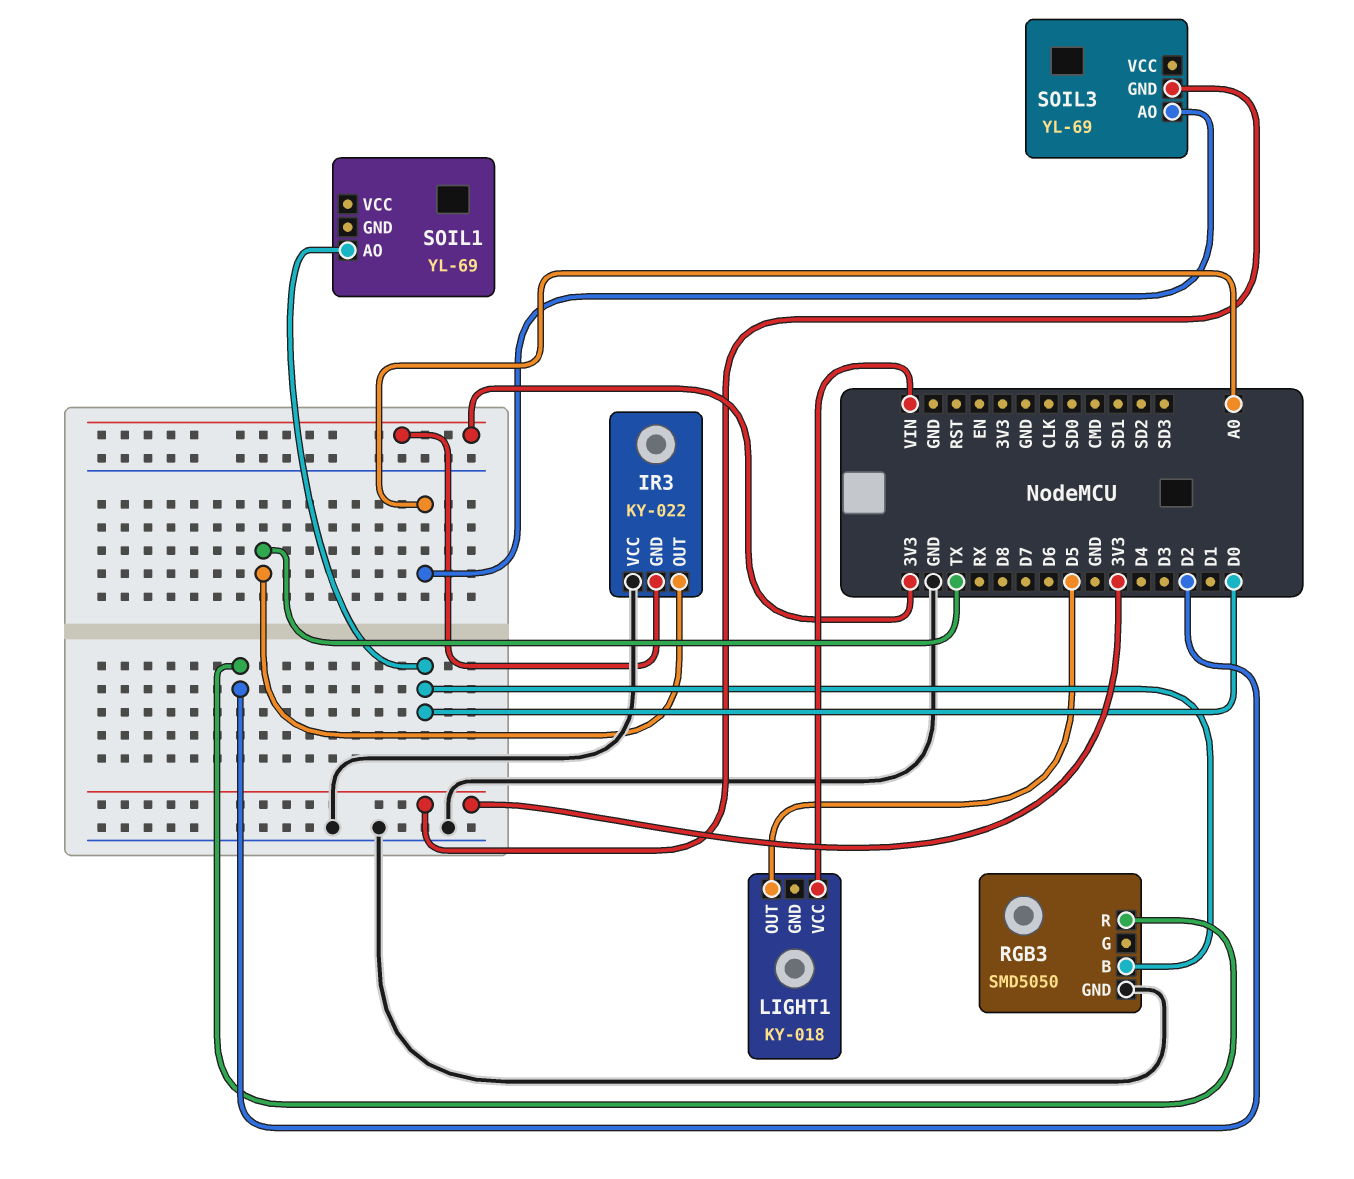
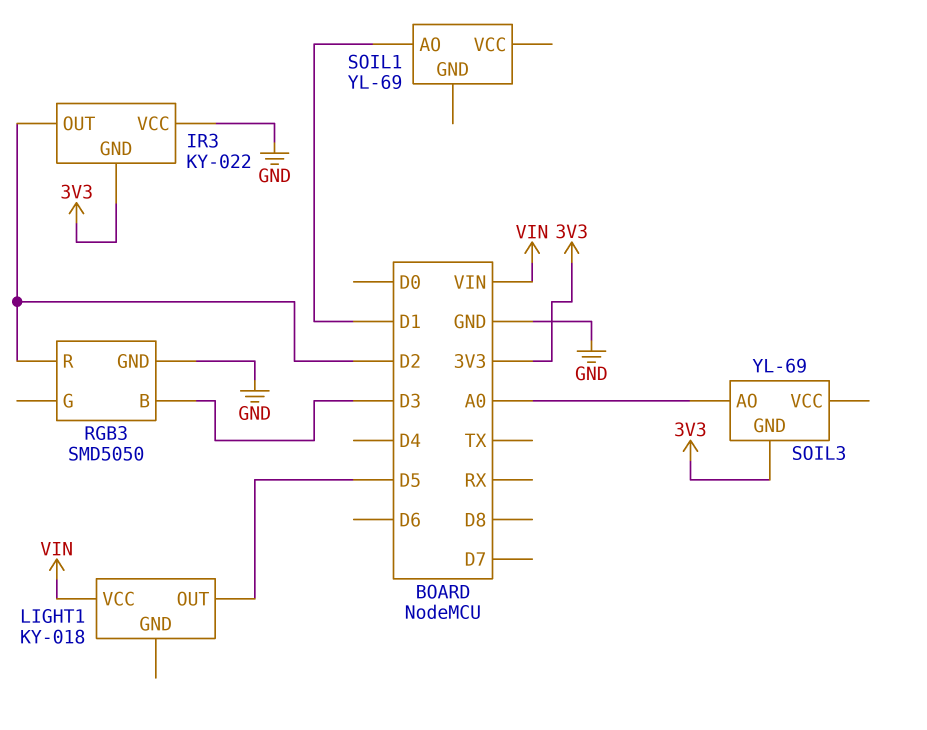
IR3 pin OUT: TX -> D2
RGB3 pin B: D0 -> D3
SOIL1 pin AO: D0 -> D1

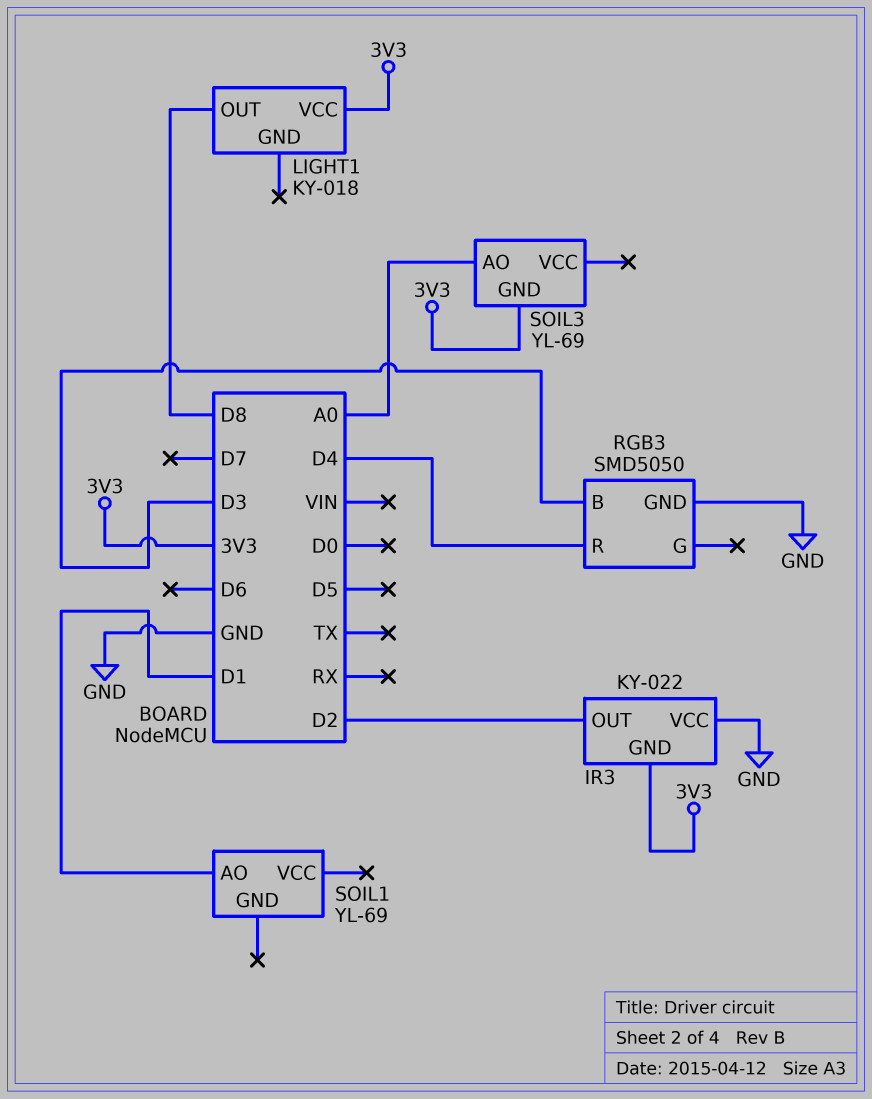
LIGHT1 pin OUT: D5 -> D8
LIGHT1 pin VCC: VIN -> 3V3
RGB3 pin R: D2 -> D4

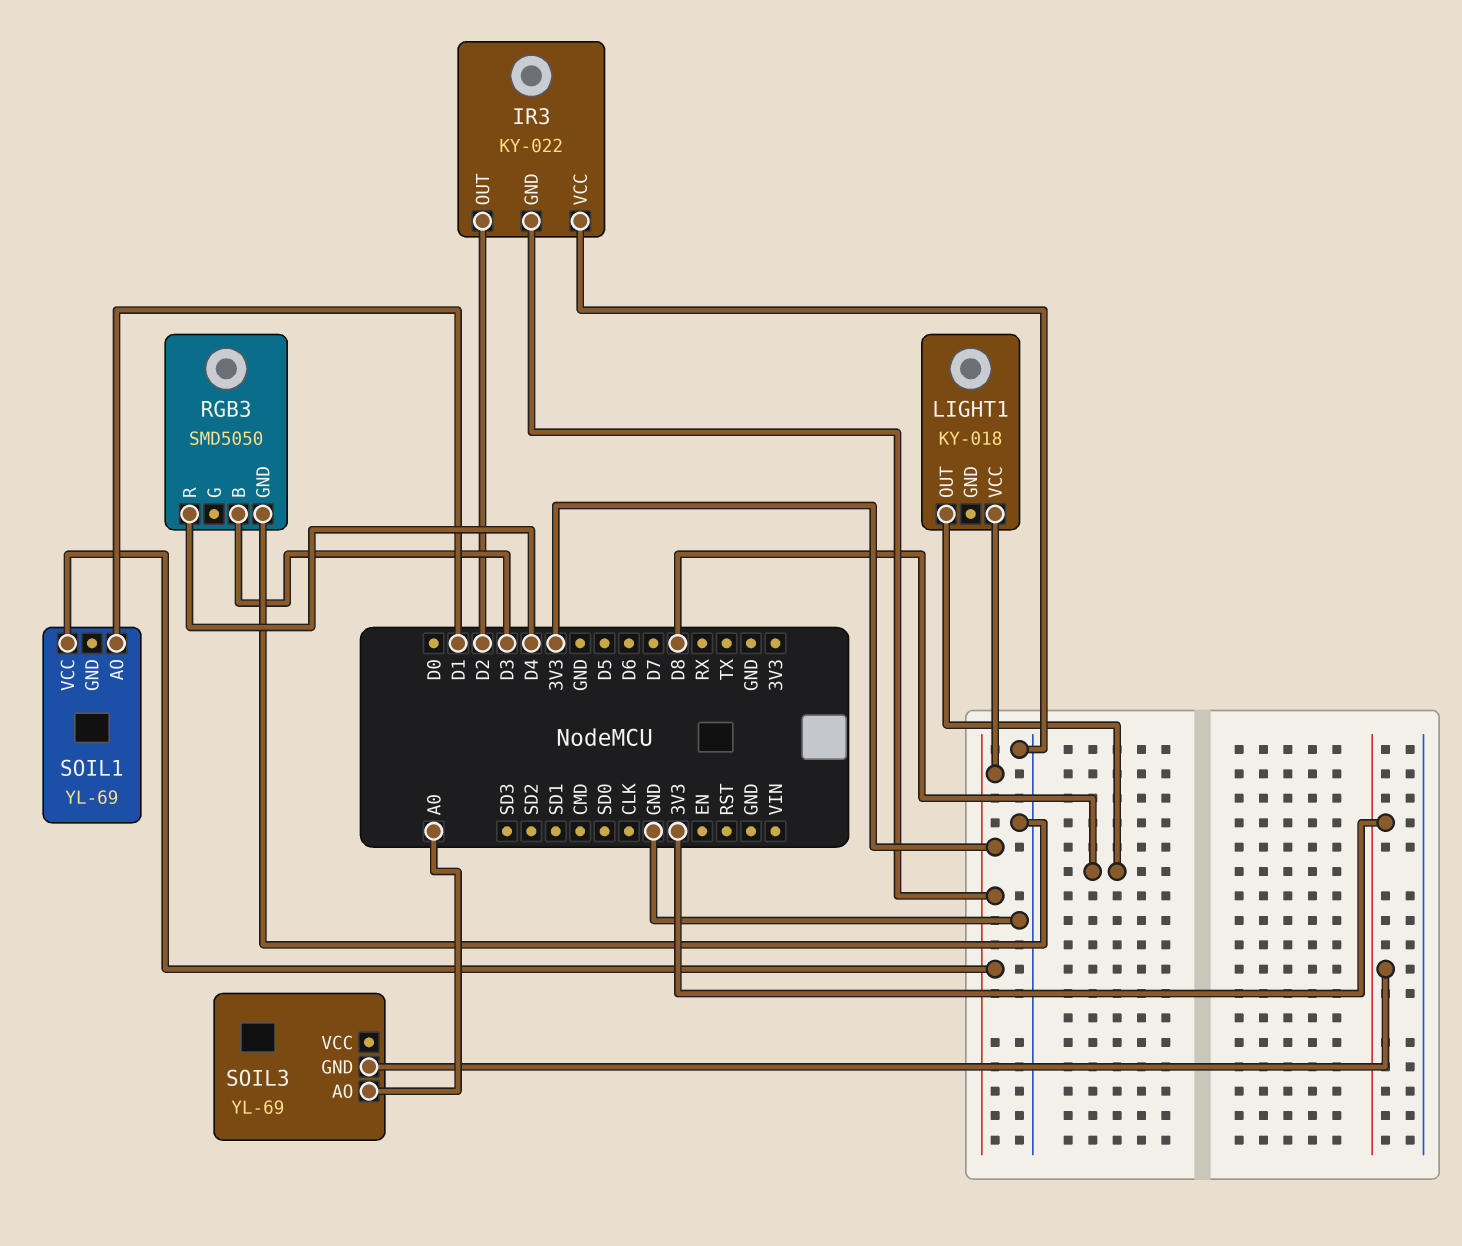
SOIL1 pin VCC: none -> 3V3

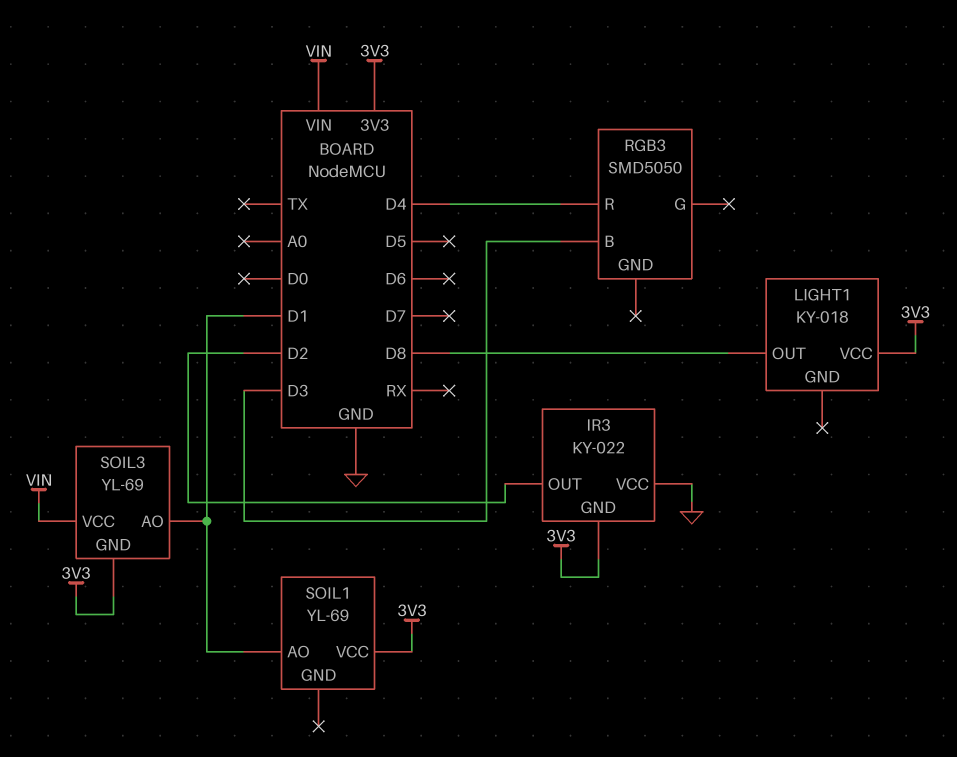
RGB3 pin GND: GND -> none
SOIL3 pin AO: A0 -> D1
SOIL3 pin VCC: none -> VIN

